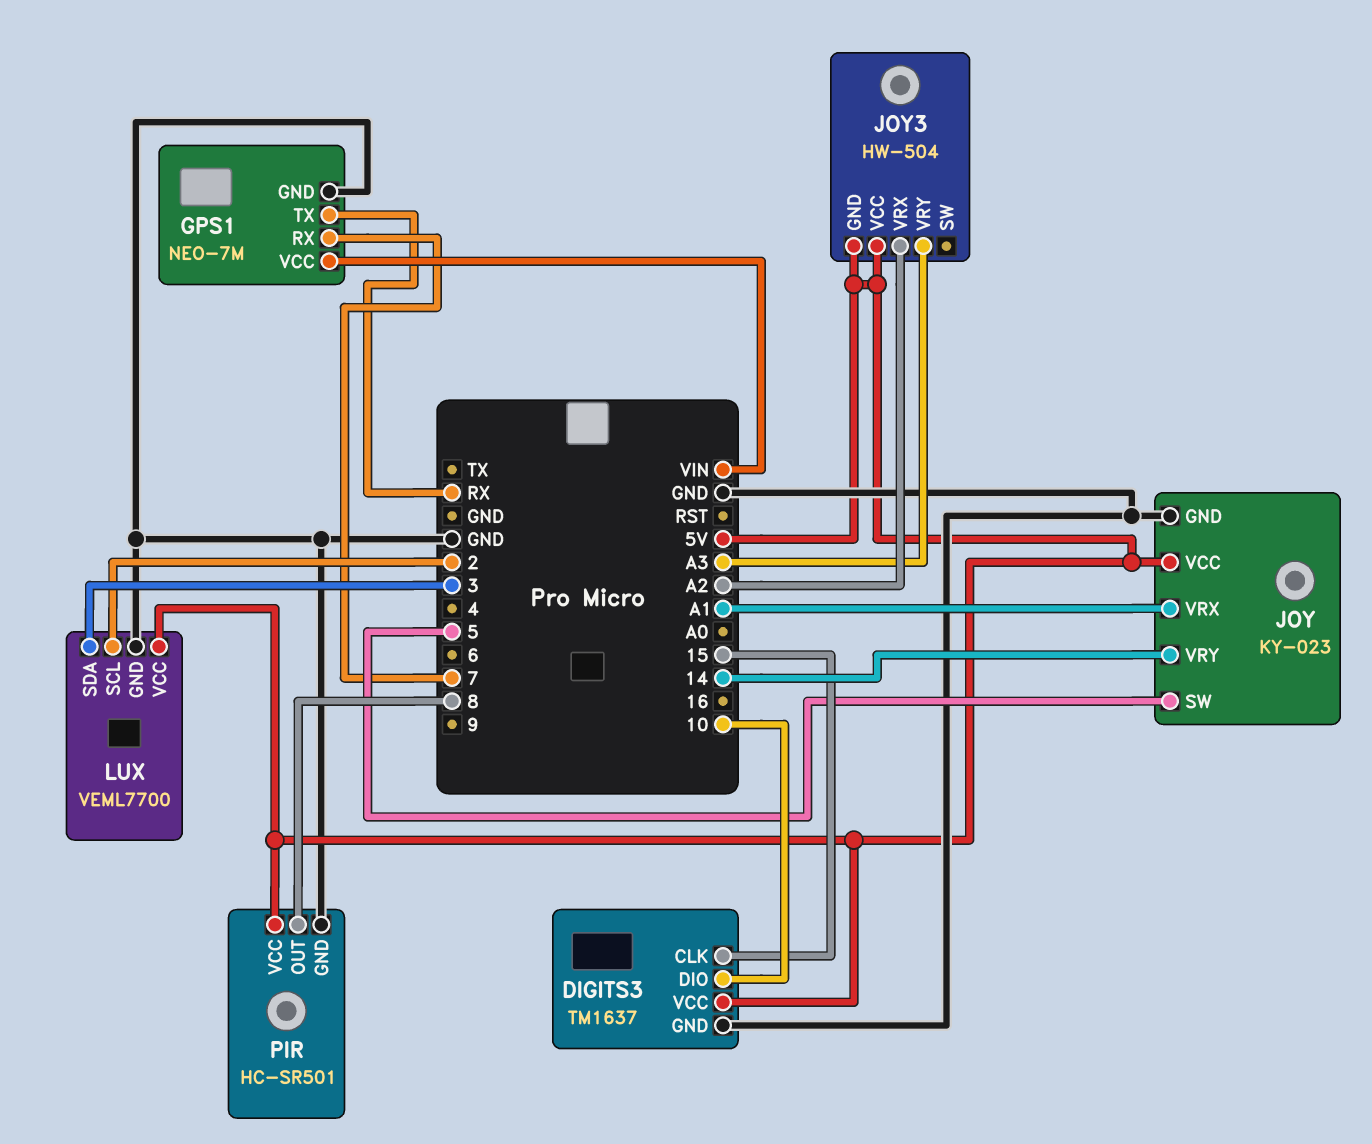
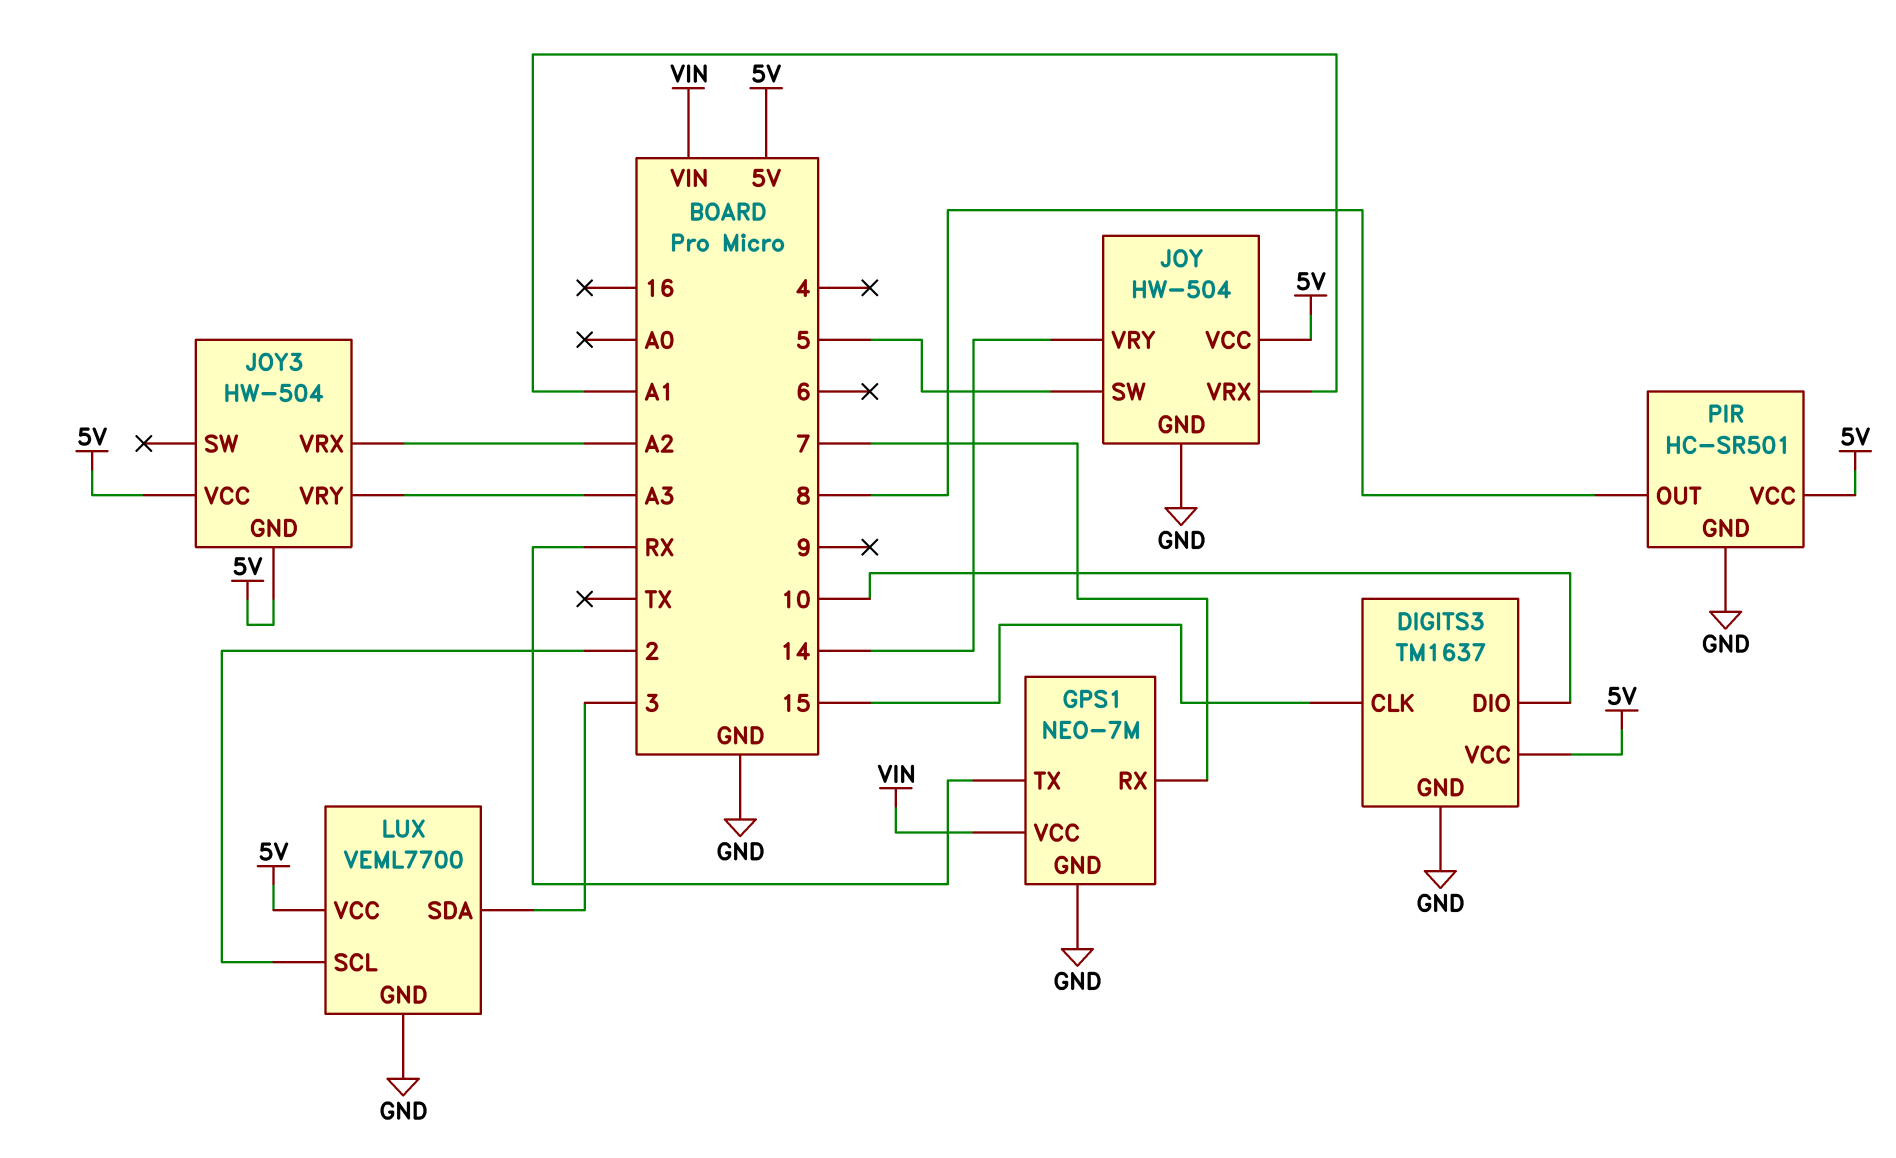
JOY: KY-023 -> HW-504

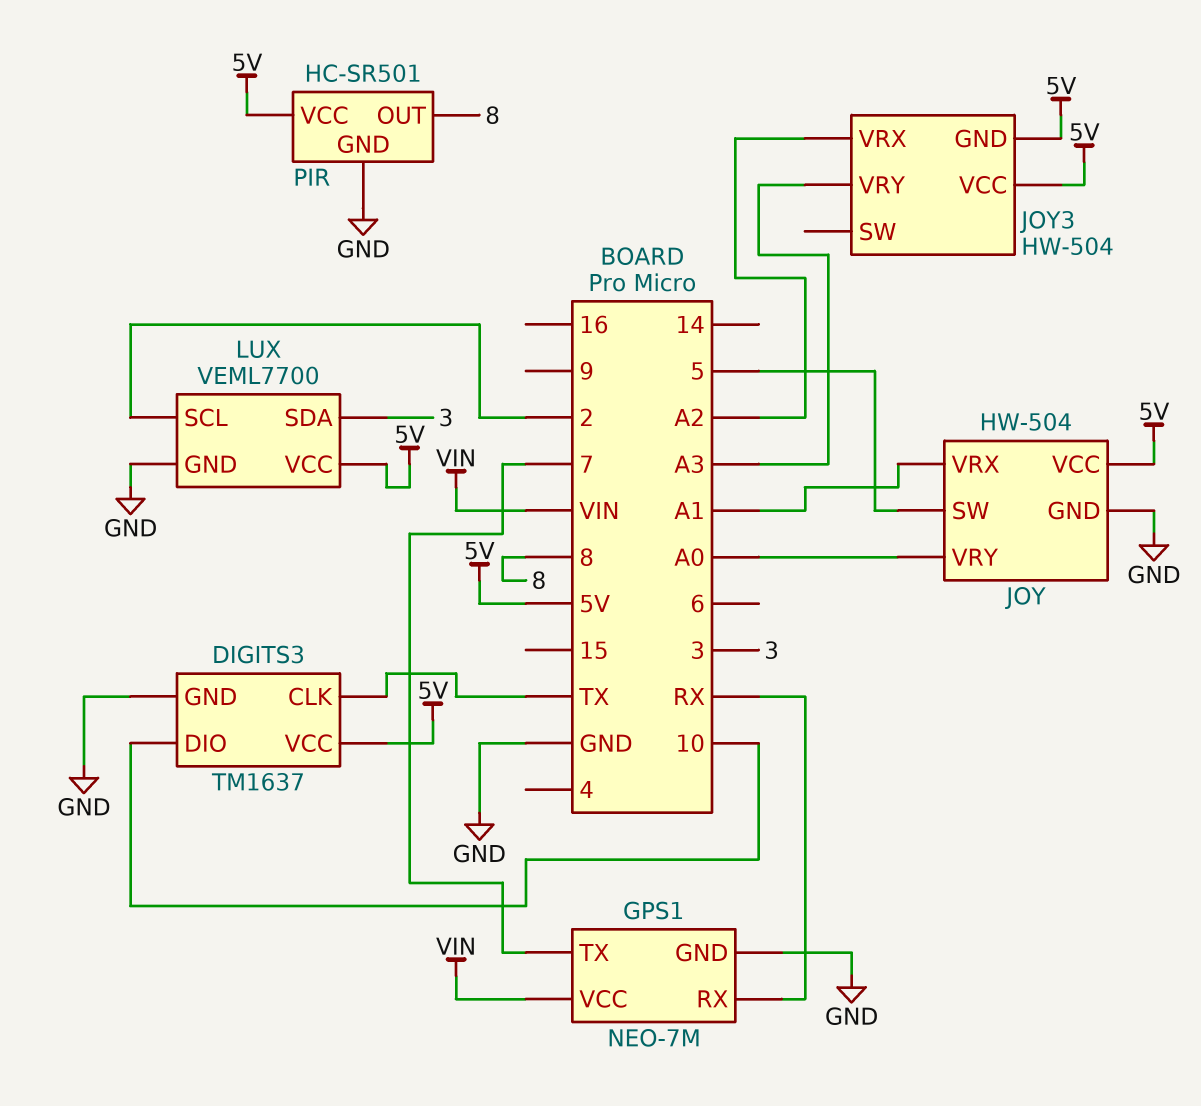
DIGITS3 pin CLK: 15 -> TX
GPS1 pin RX: 7 -> RX
GPS1 pin TX: RX -> 7
JOY pin VRY: 14 -> A0

